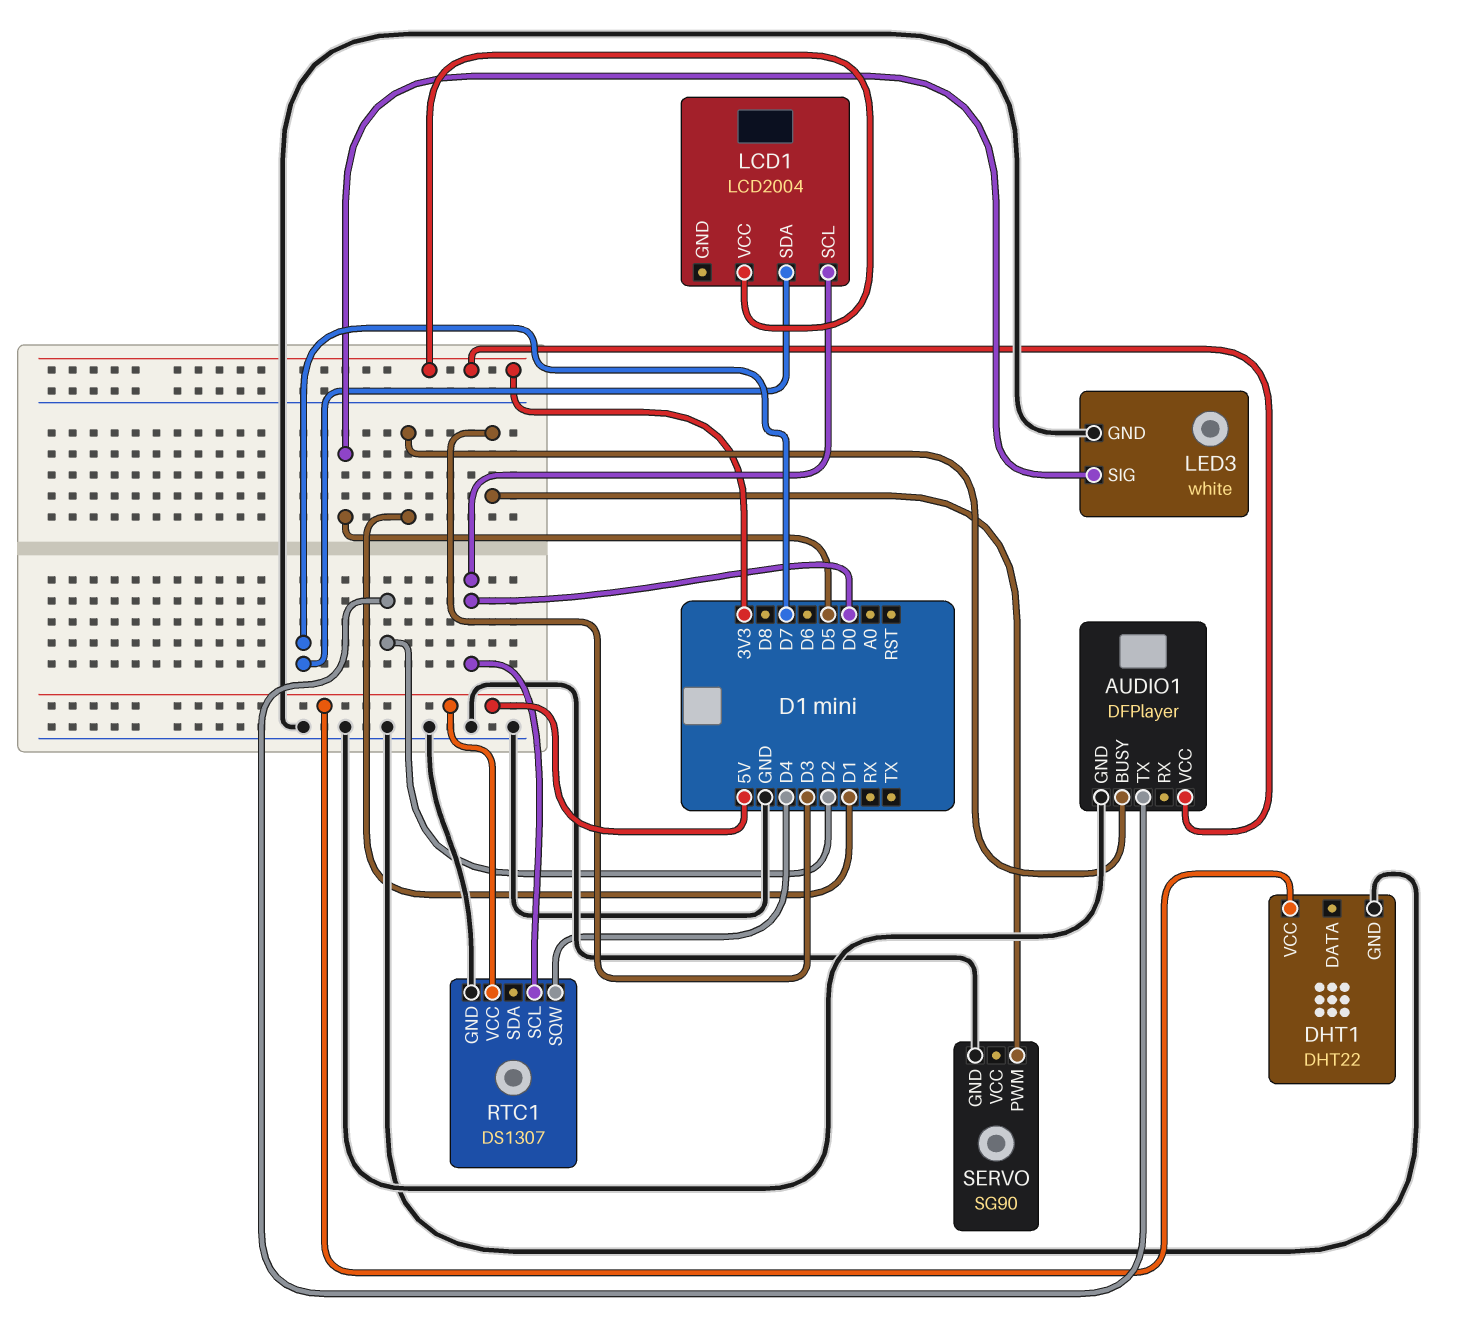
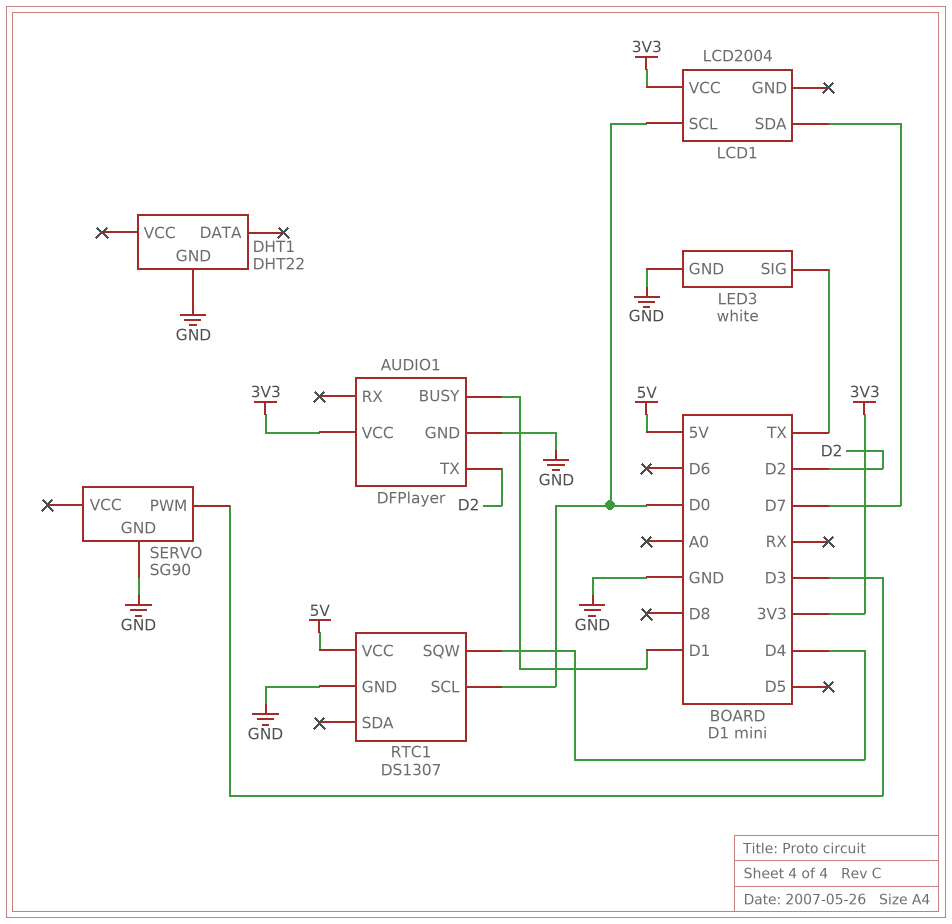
DHT1 pin VCC: 5V -> none
LED3 pin SIG: D5 -> TX

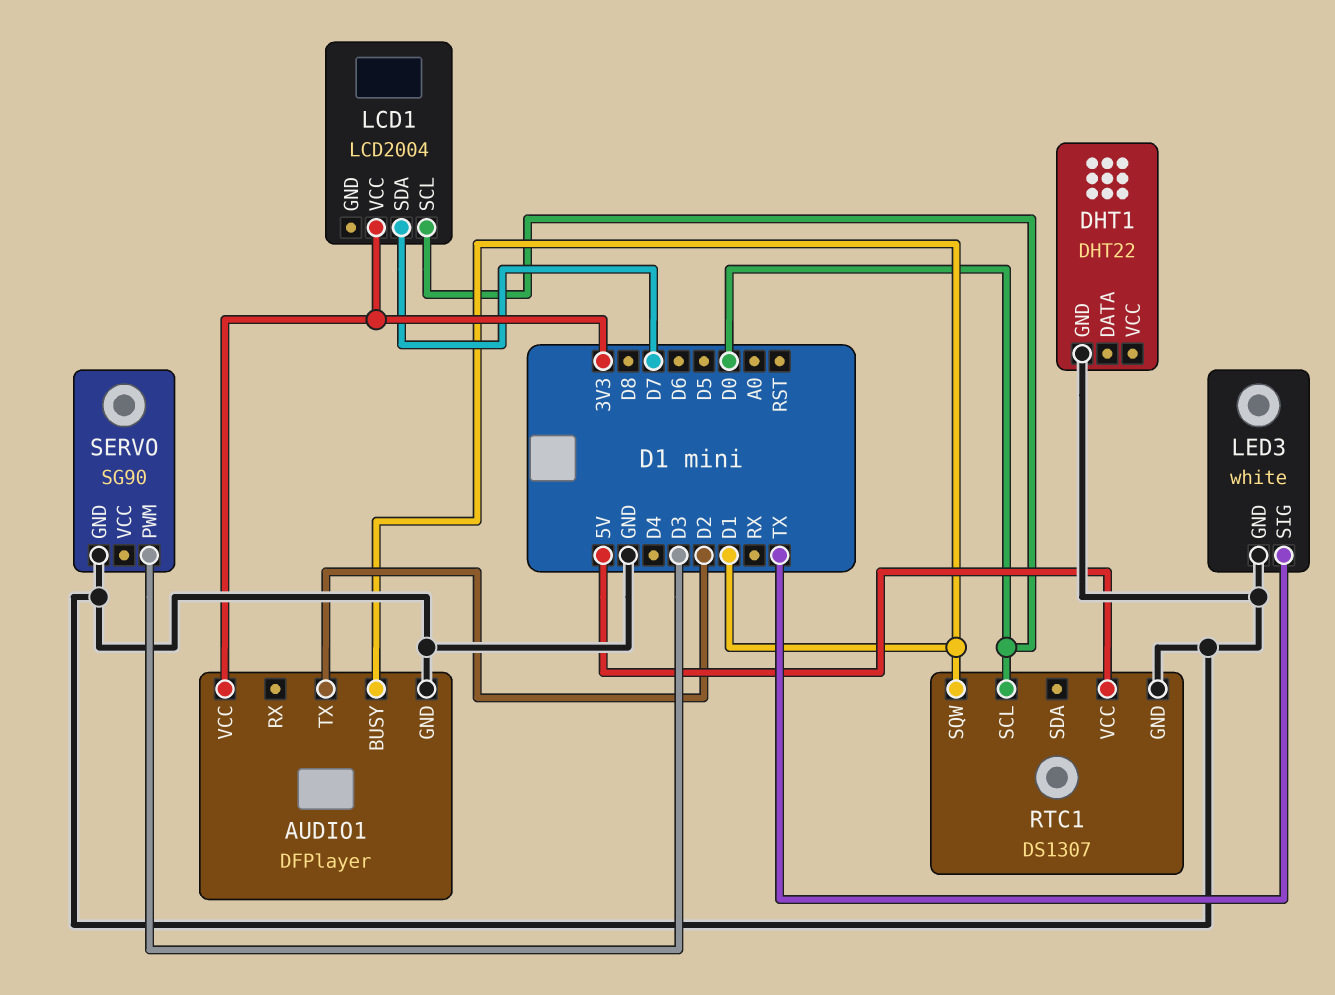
RTC1 pin SQW: D4 -> D1

